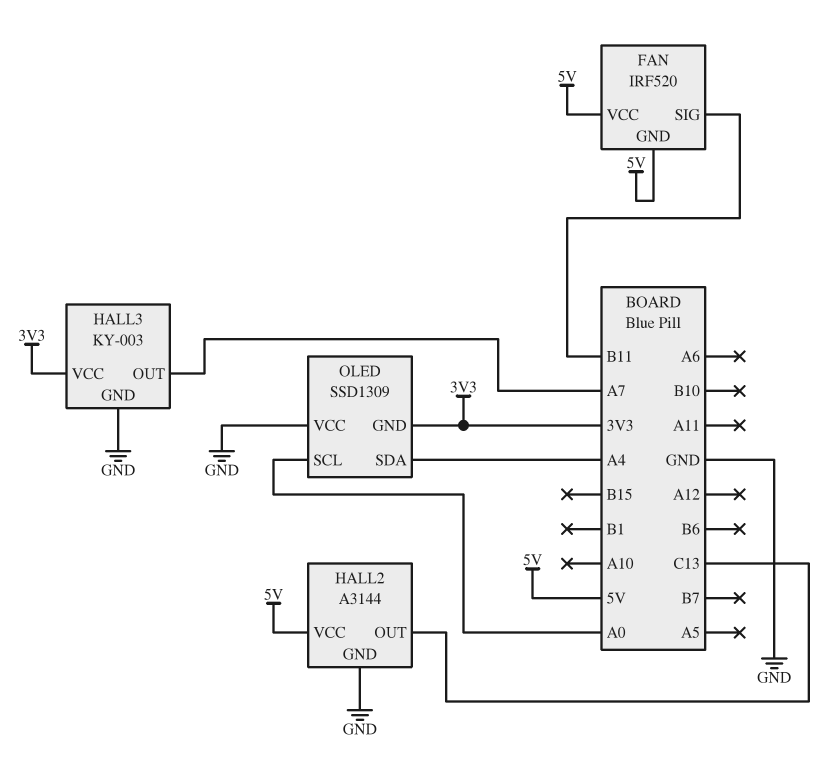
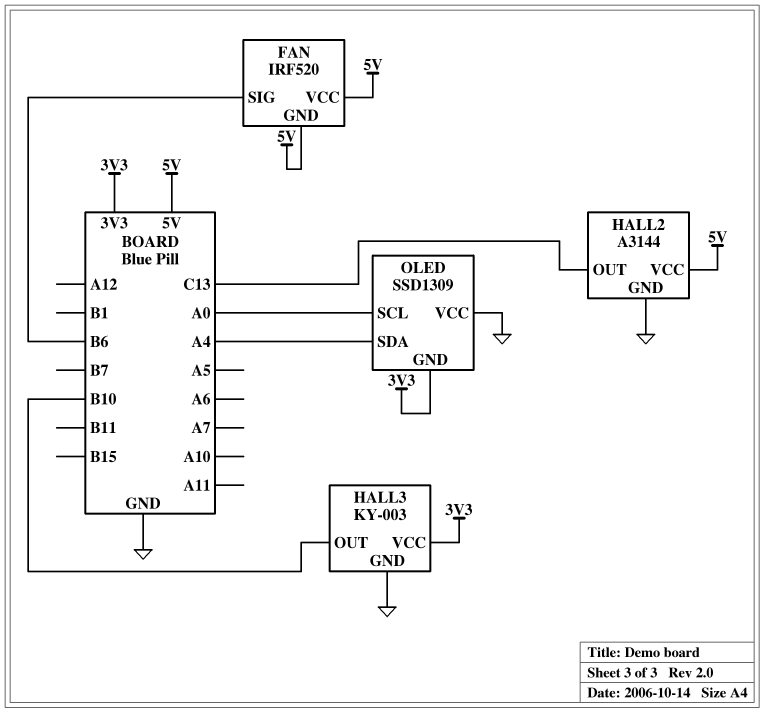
FAN pin SIG: B11 -> B6
HALL3 pin OUT: A7 -> B10

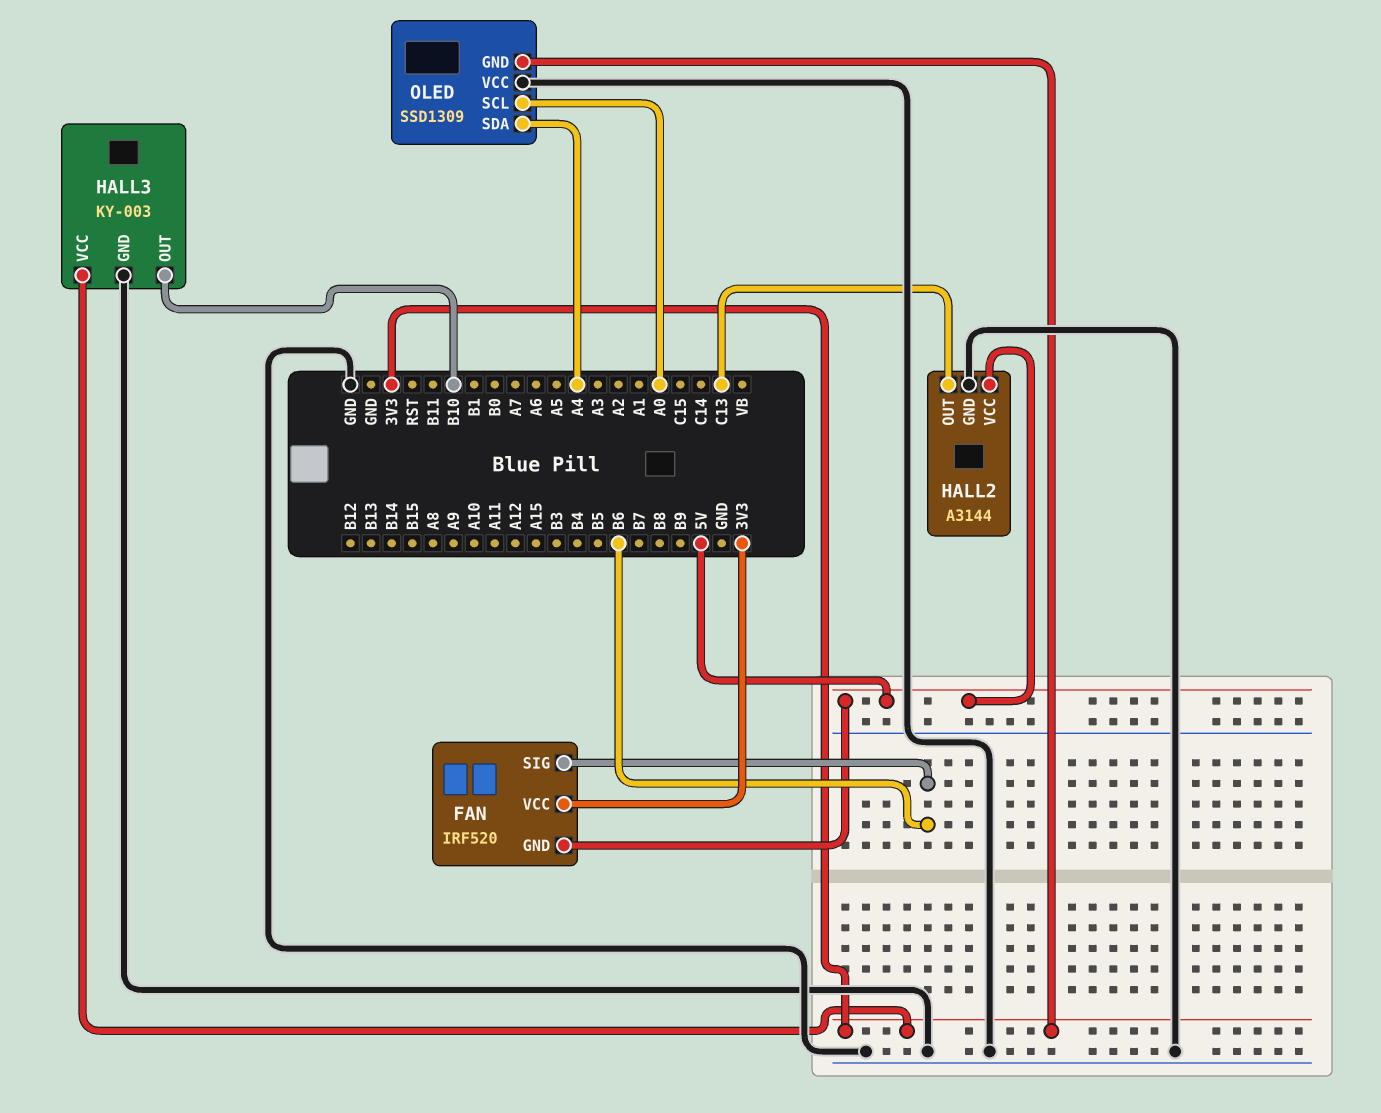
FAN pin VCC: 5V -> 3V3

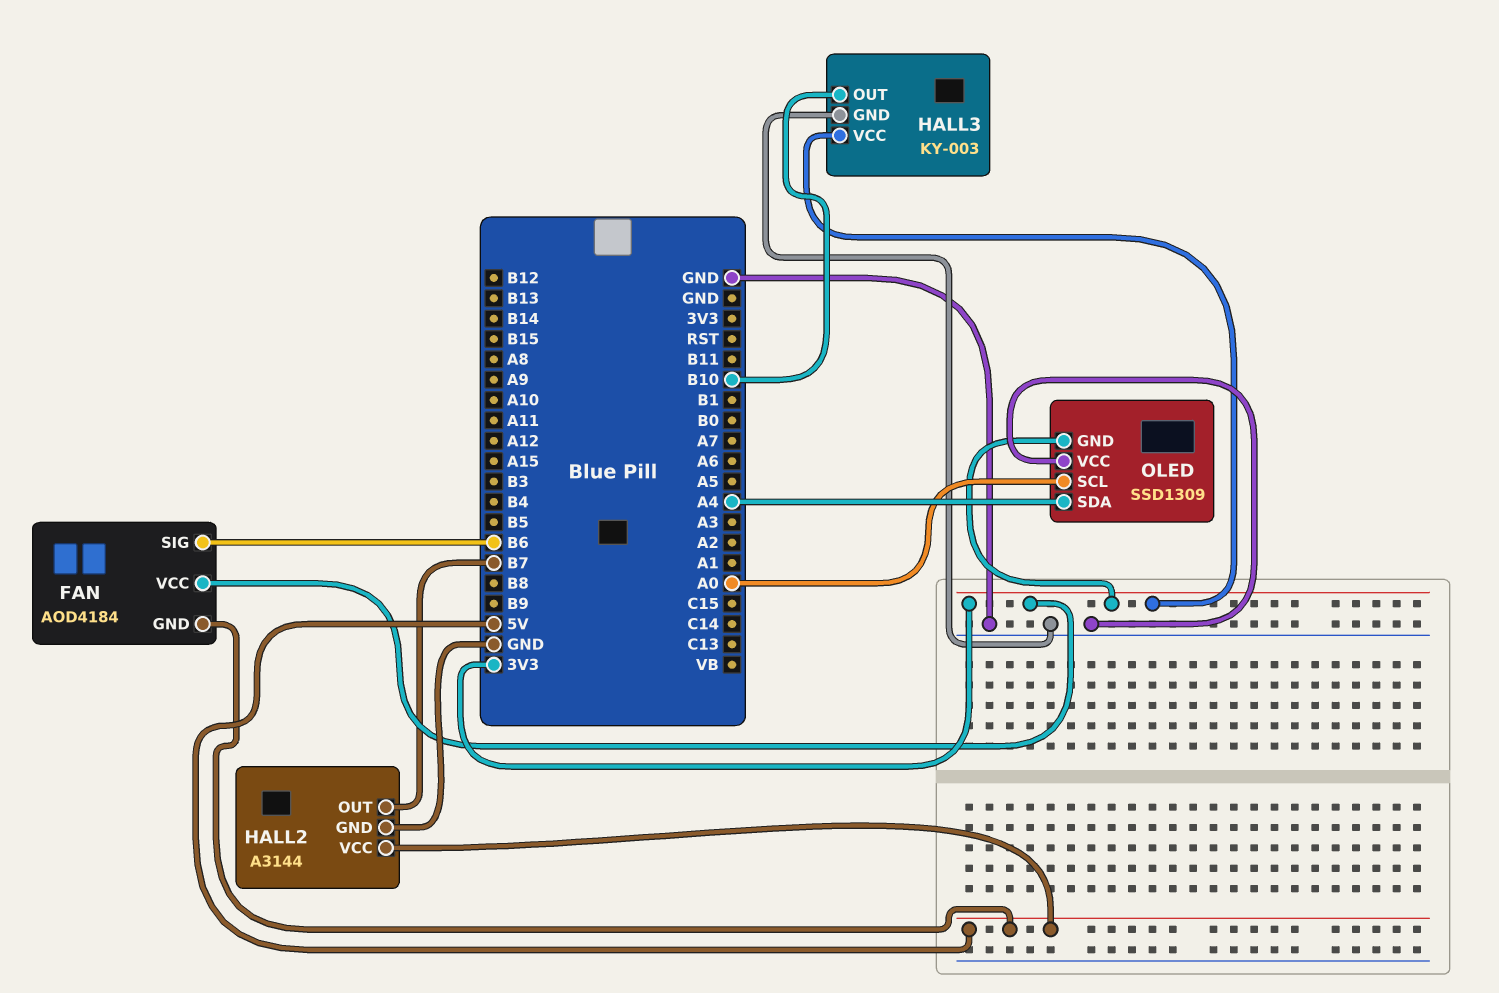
FAN: IRF520 -> AOD4184
HALL2 pin OUT: C13 -> B7

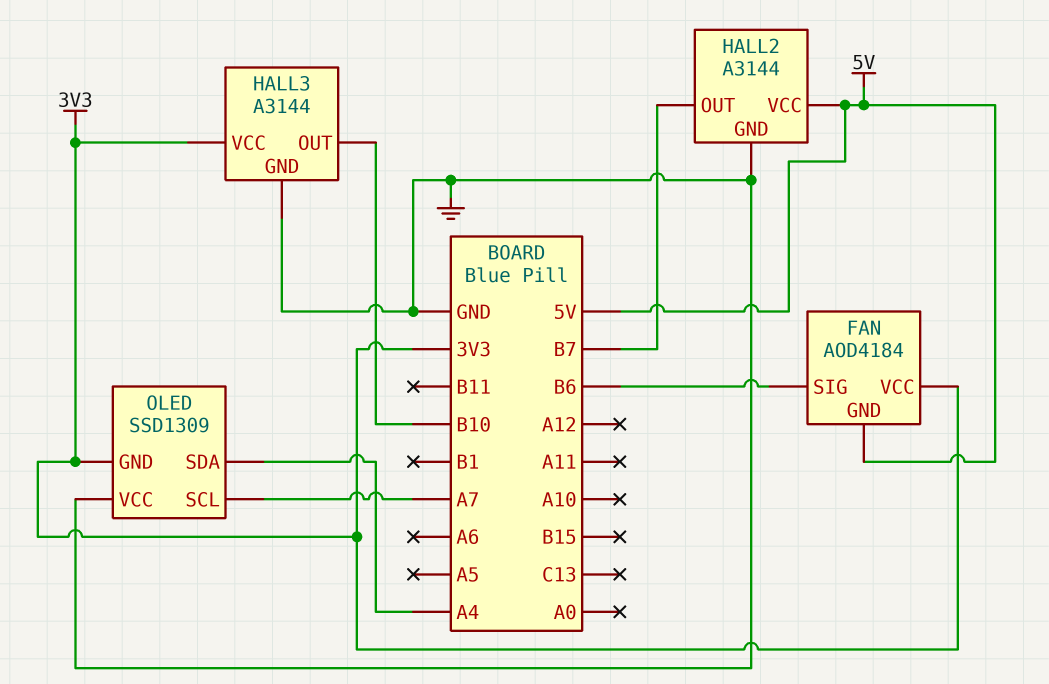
HALL3: KY-003 -> A3144
OLED pin SCL: A0 -> A7

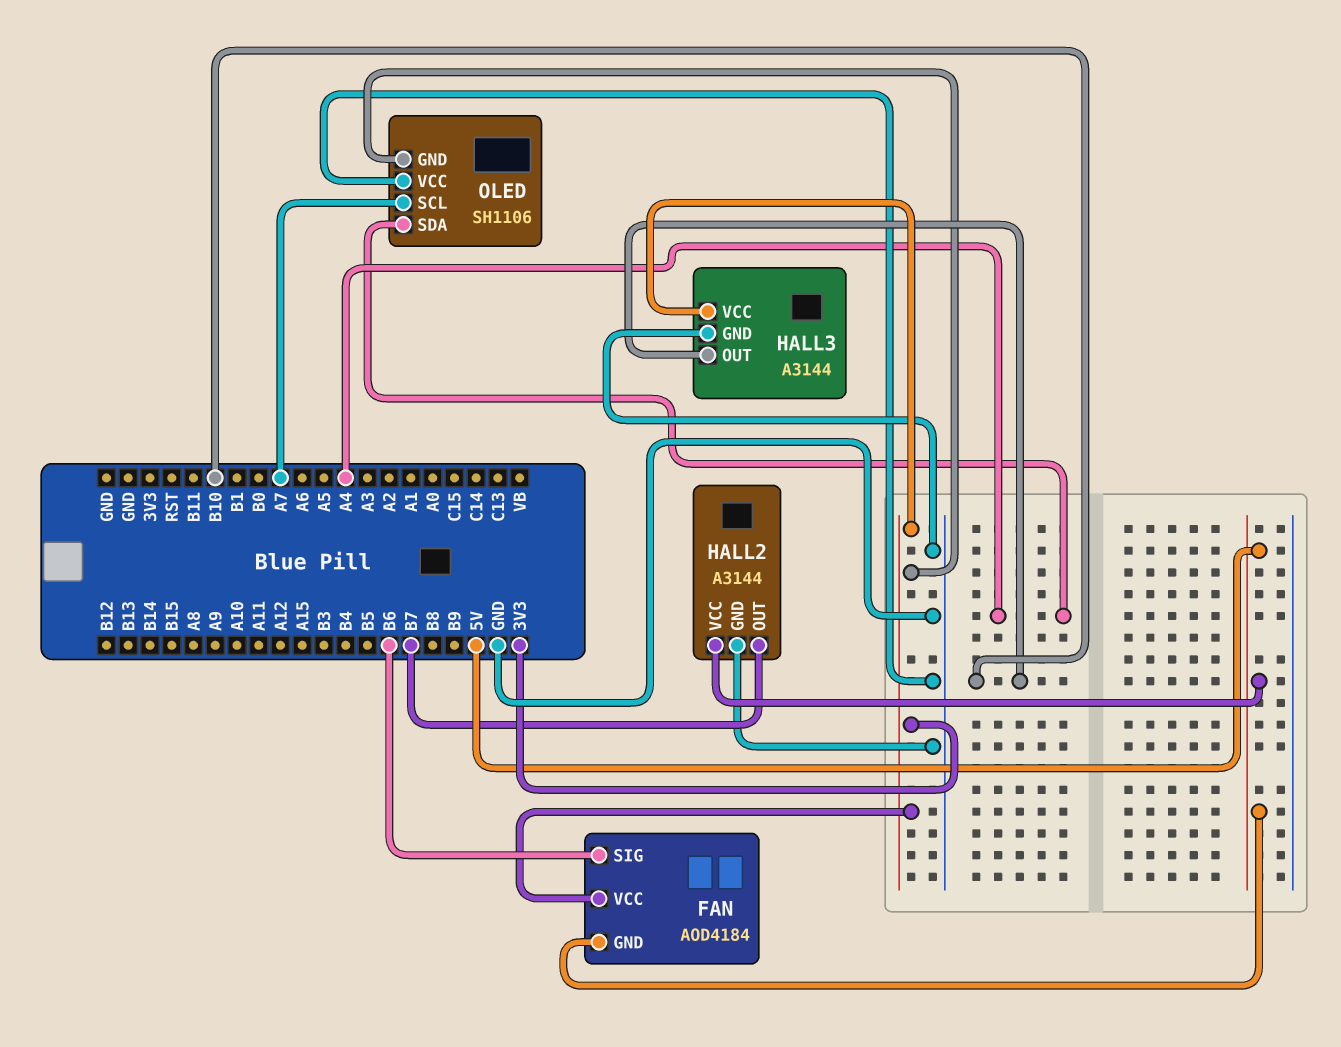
OLED: SSD1309 -> SH1106

